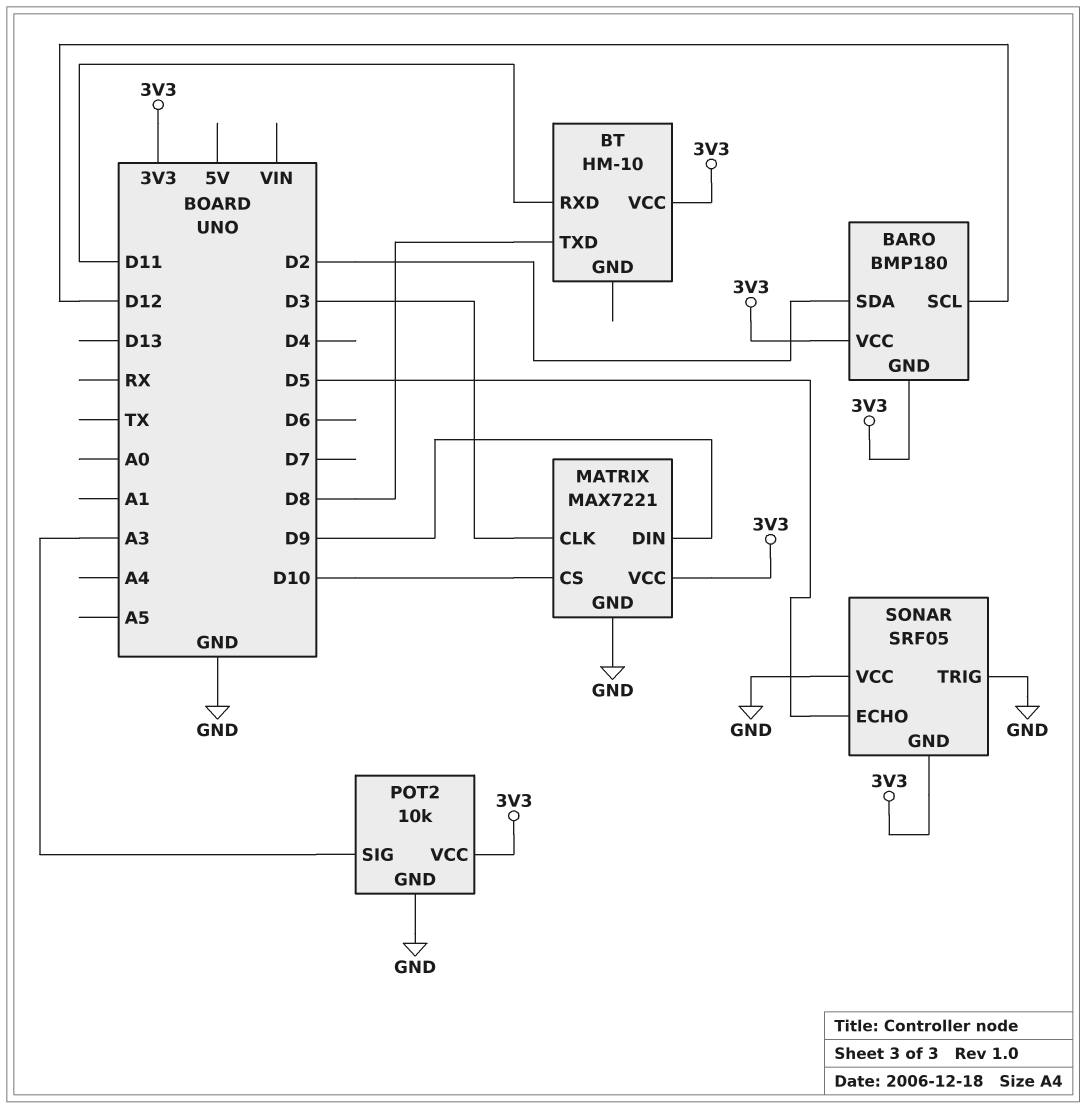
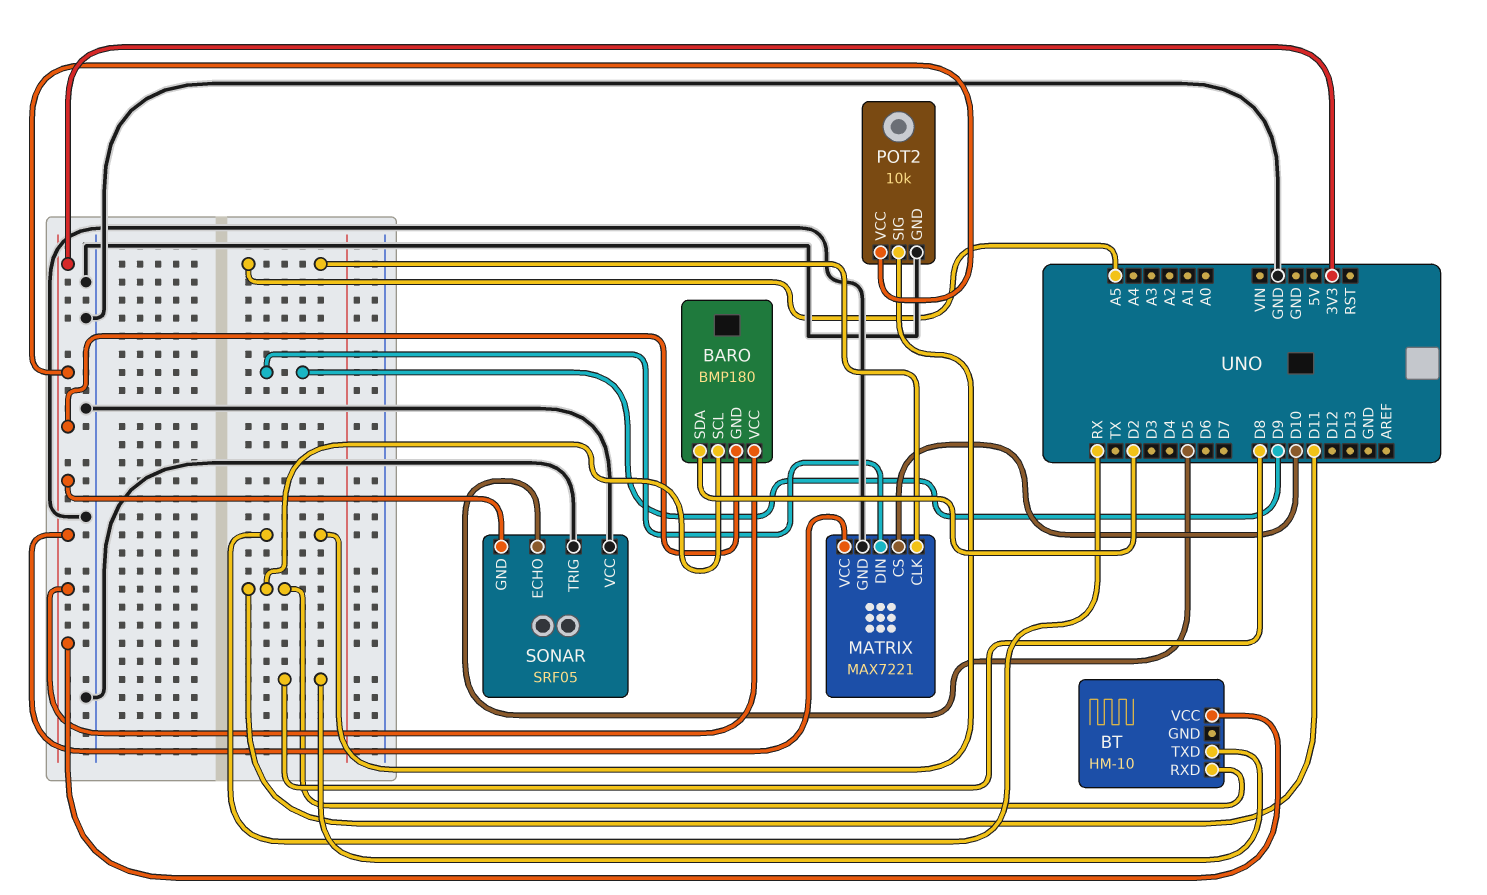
BARO pin SCL: D12 -> D11
MATRIX pin CLK: D3 -> A5
POT2 pin SIG: A3 -> RX

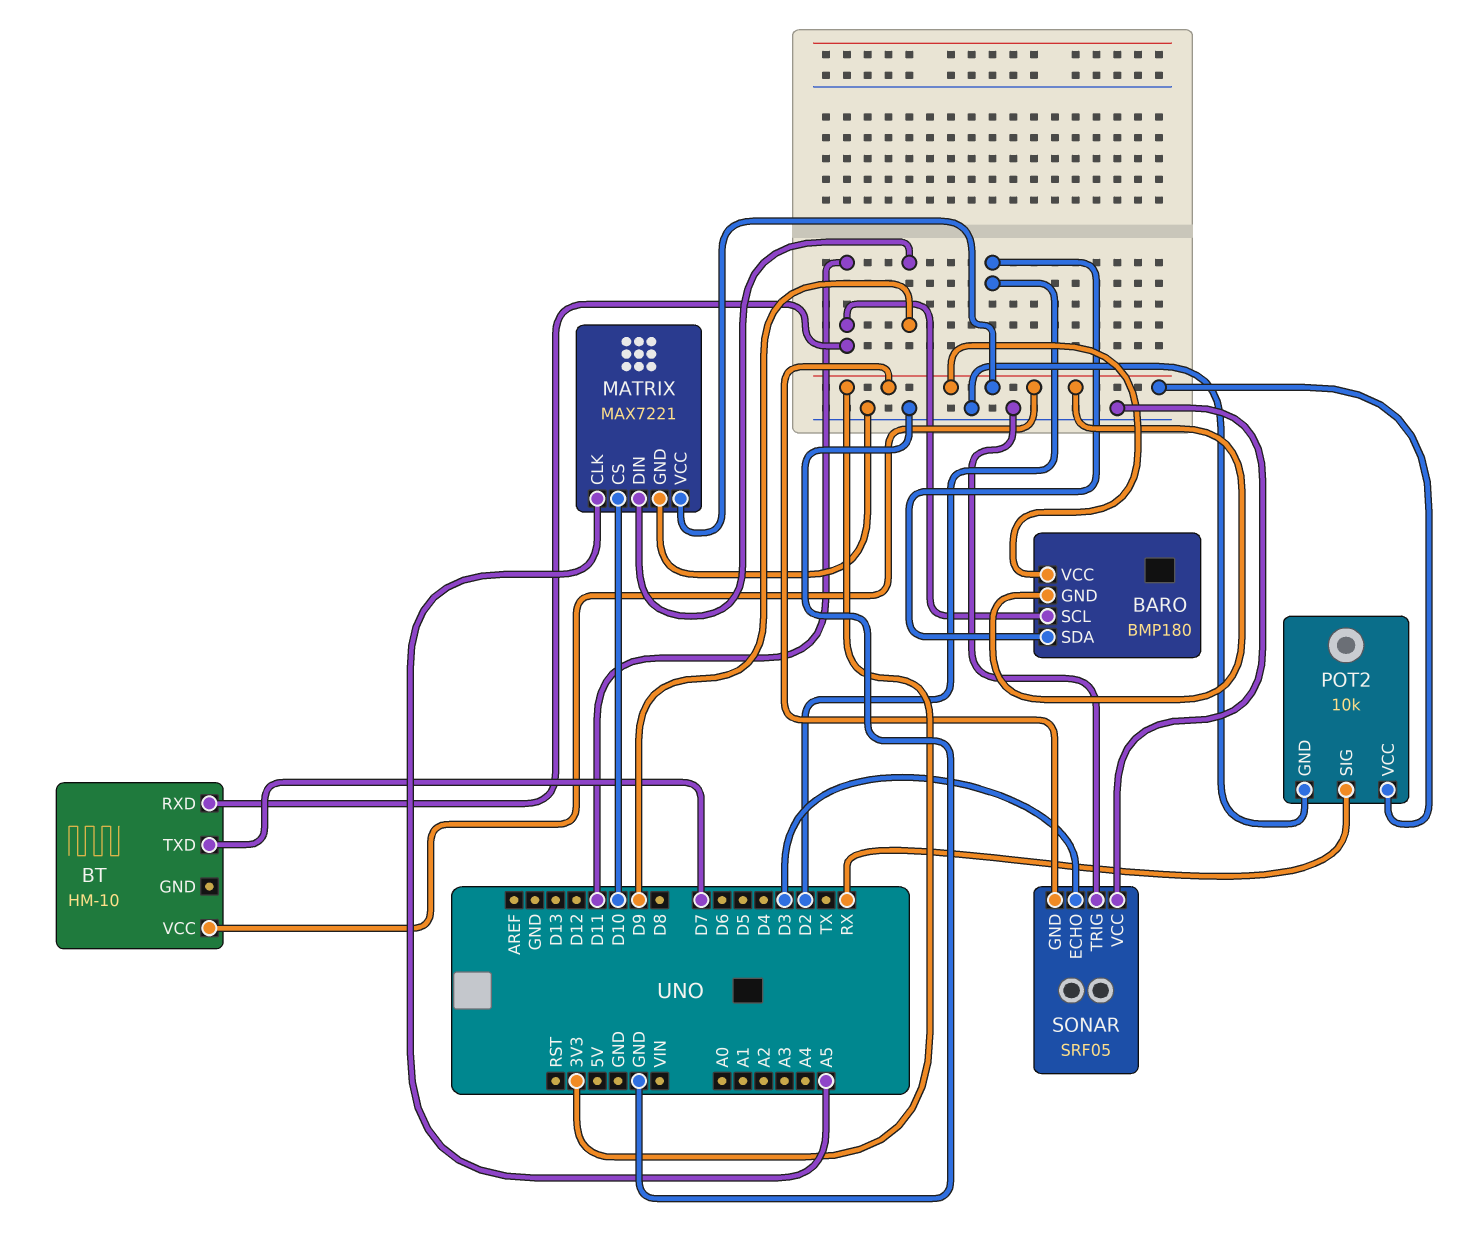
BT pin TXD: D8 -> D7
SONAR pin ECHO: D5 -> D3

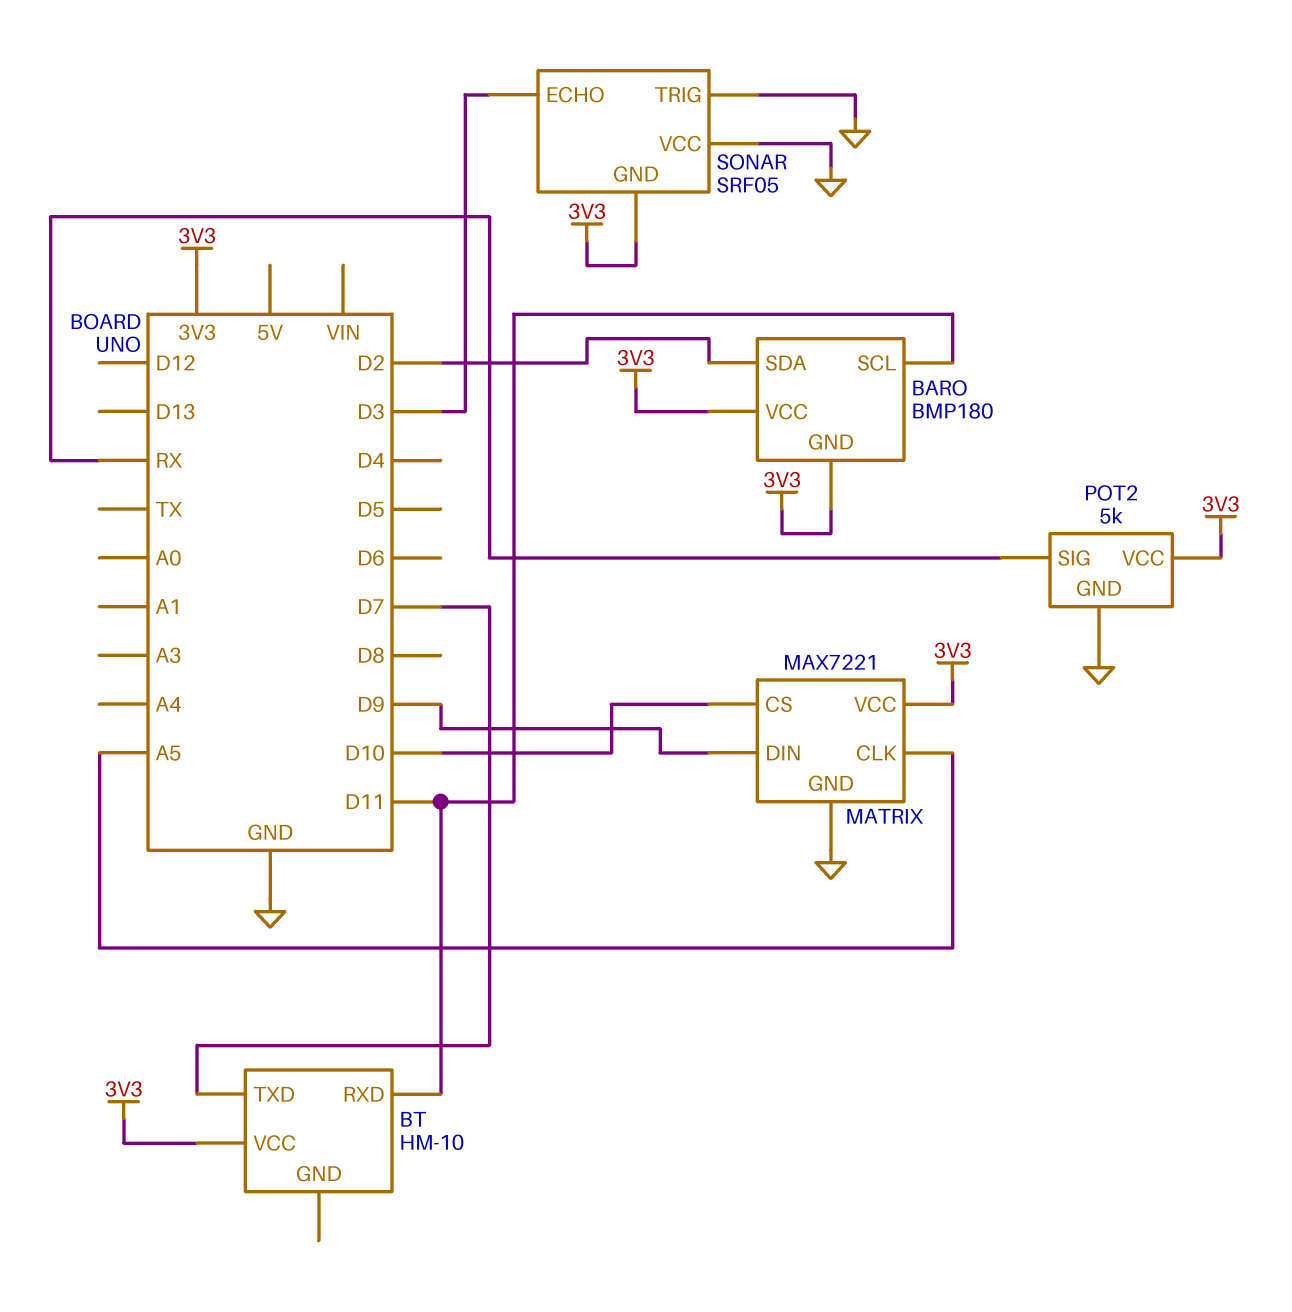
POT2: 10k -> 5k

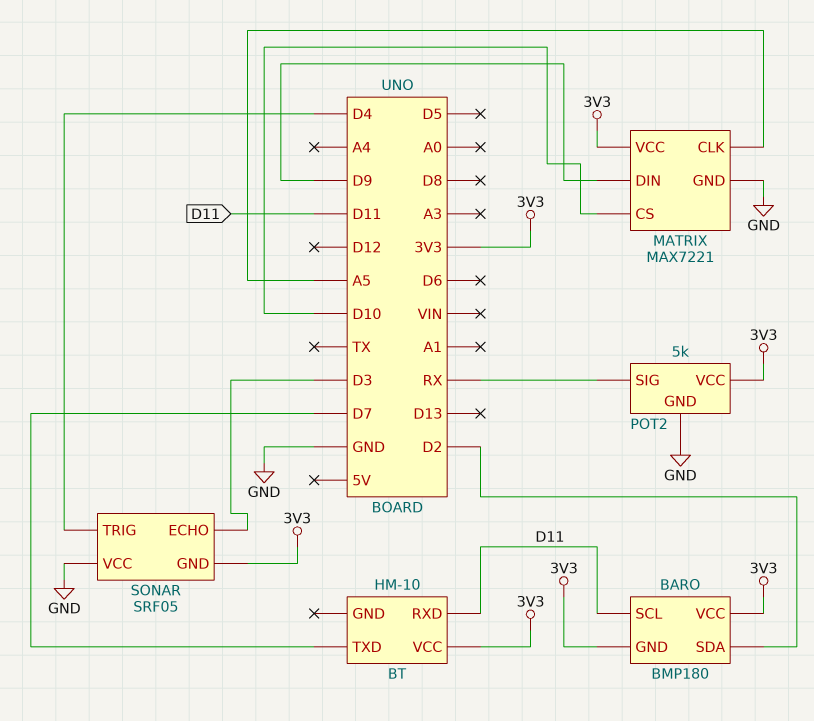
SONAR pin TRIG: GND -> D4

